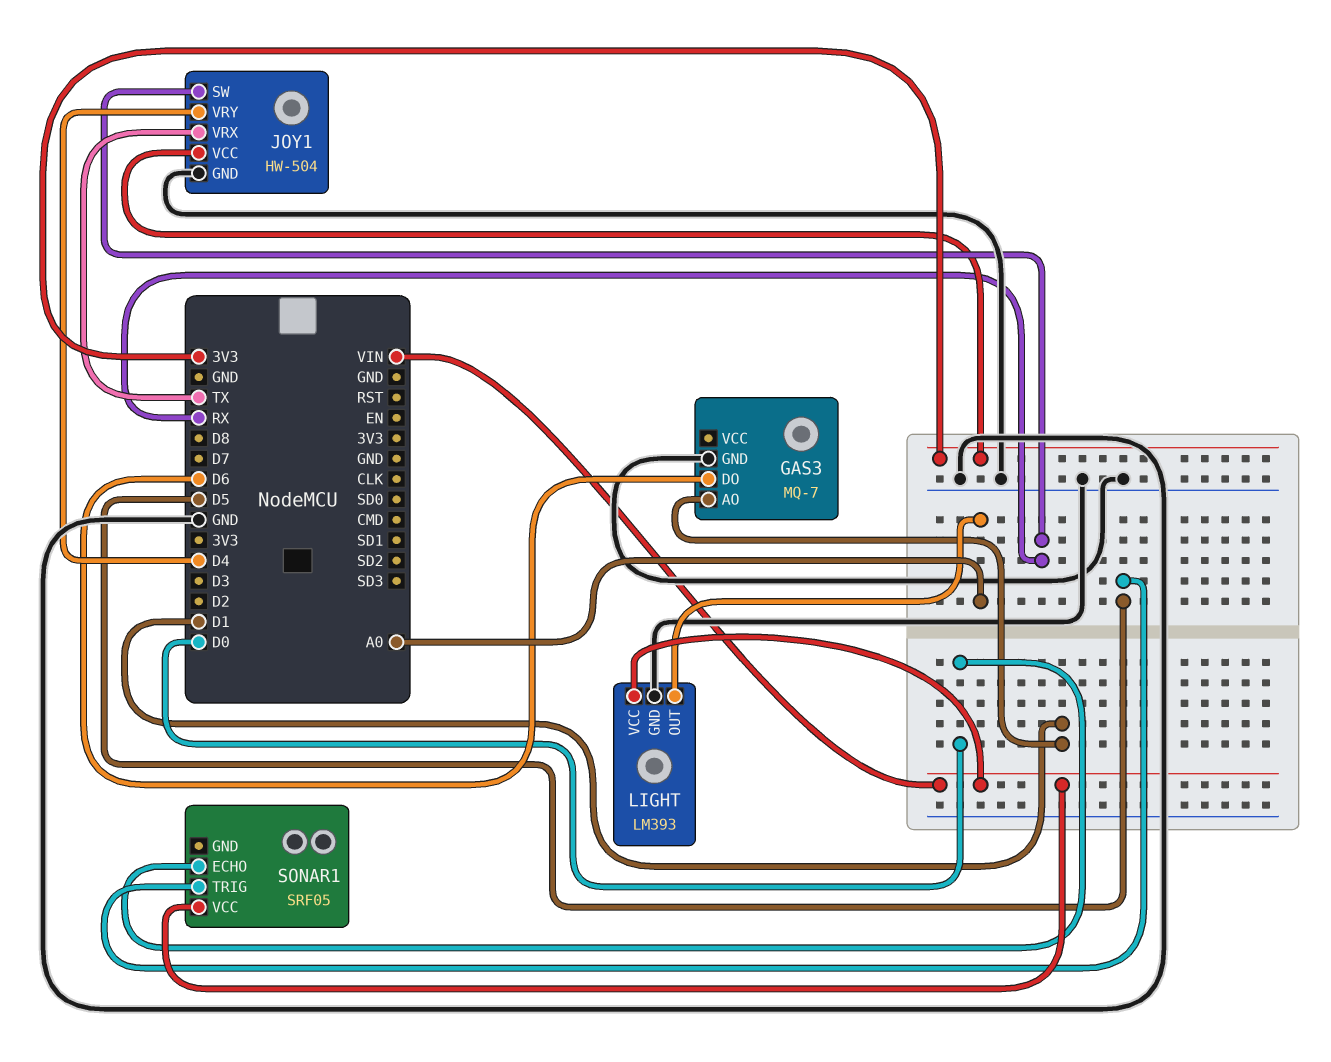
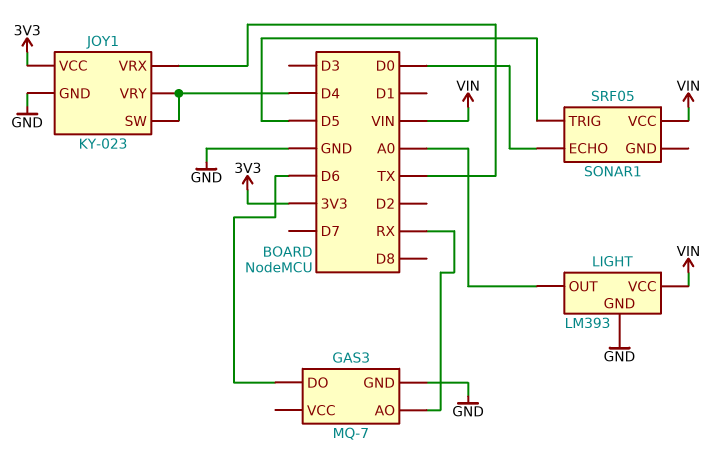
GAS3 pin AO: D1 -> RX
JOY1: HW-504 -> KY-023
JOY1 pin SW: RX -> D4

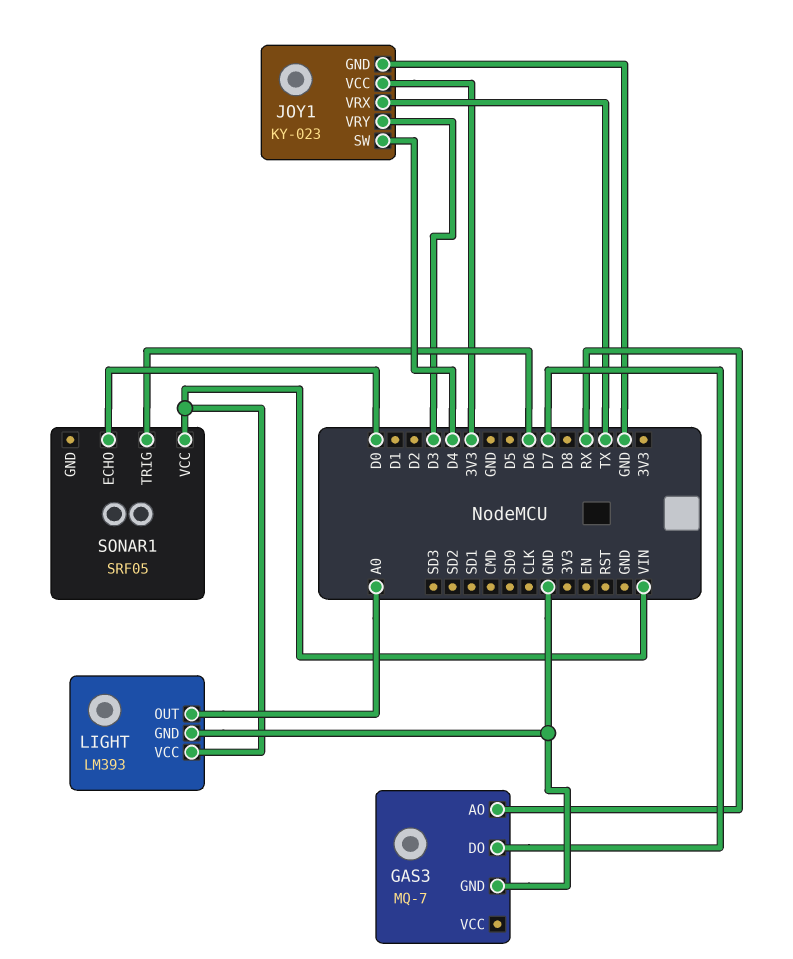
GAS3 pin DO: D6 -> D7
JOY1 pin VRY: D4 -> D3
SONAR1 pin TRIG: D5 -> D6

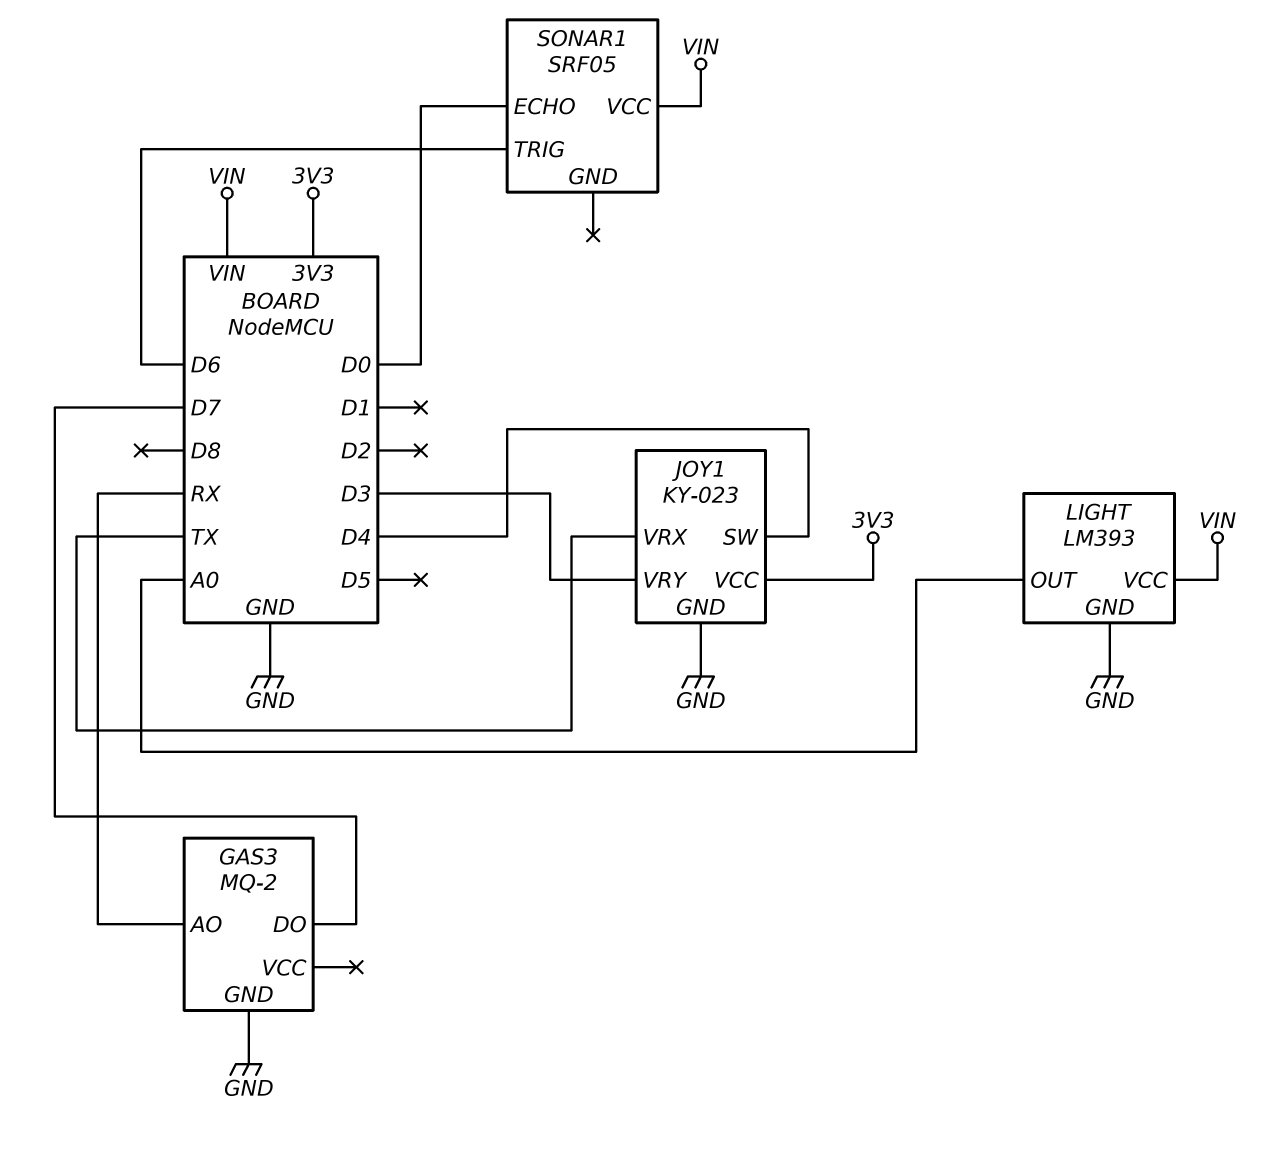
GAS3: MQ-7 -> MQ-2

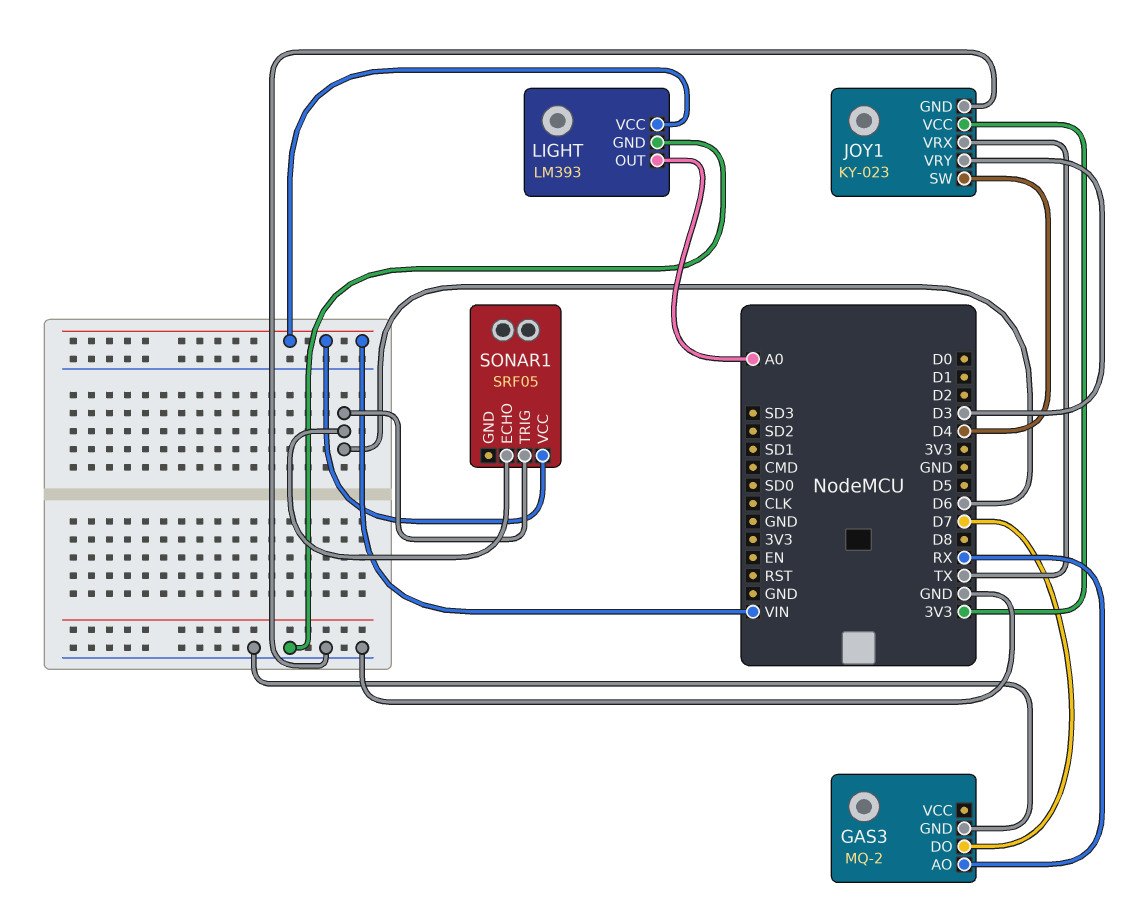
SONAR1 pin ECHO: D0 -> D6

